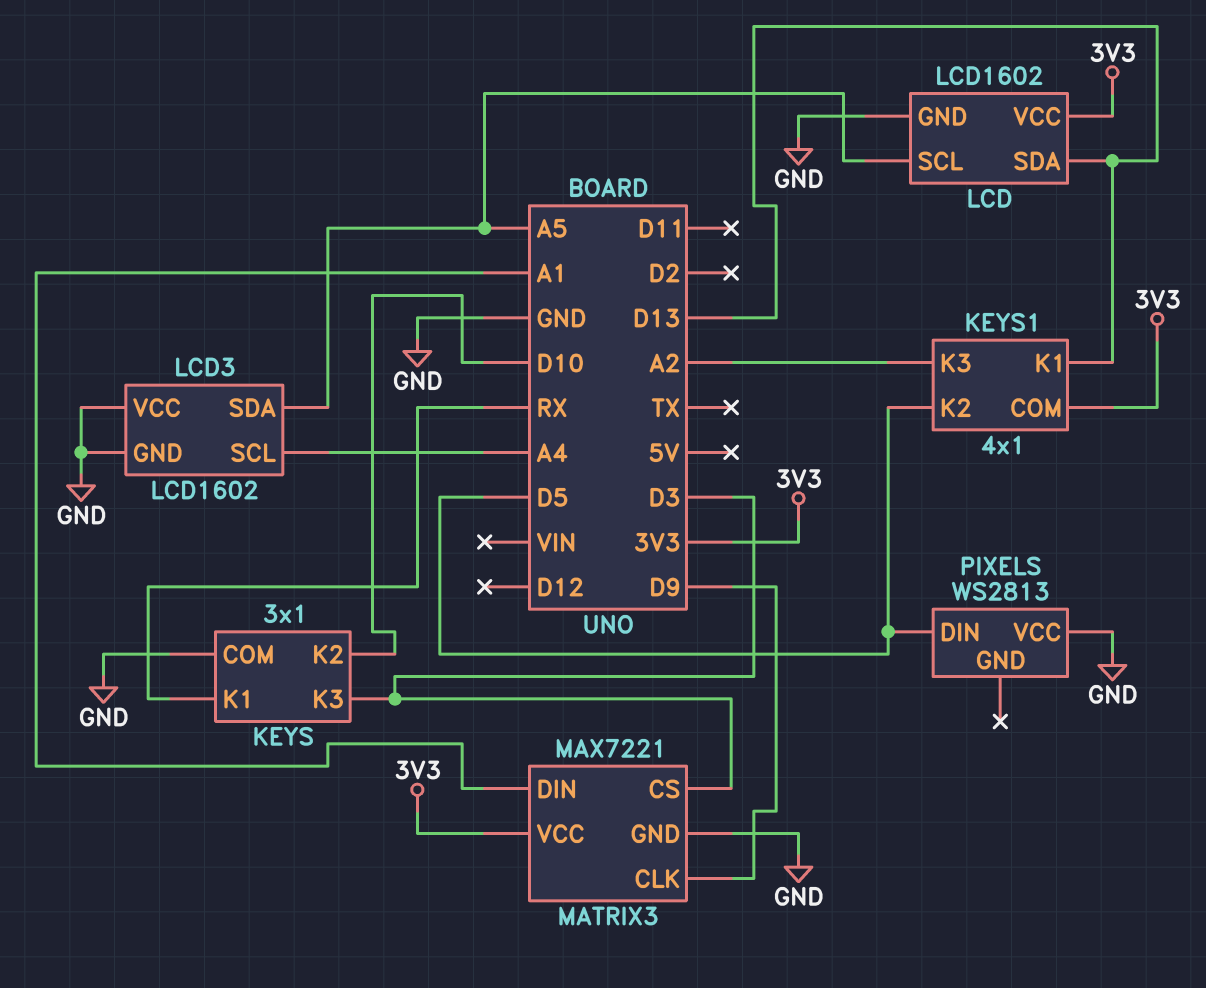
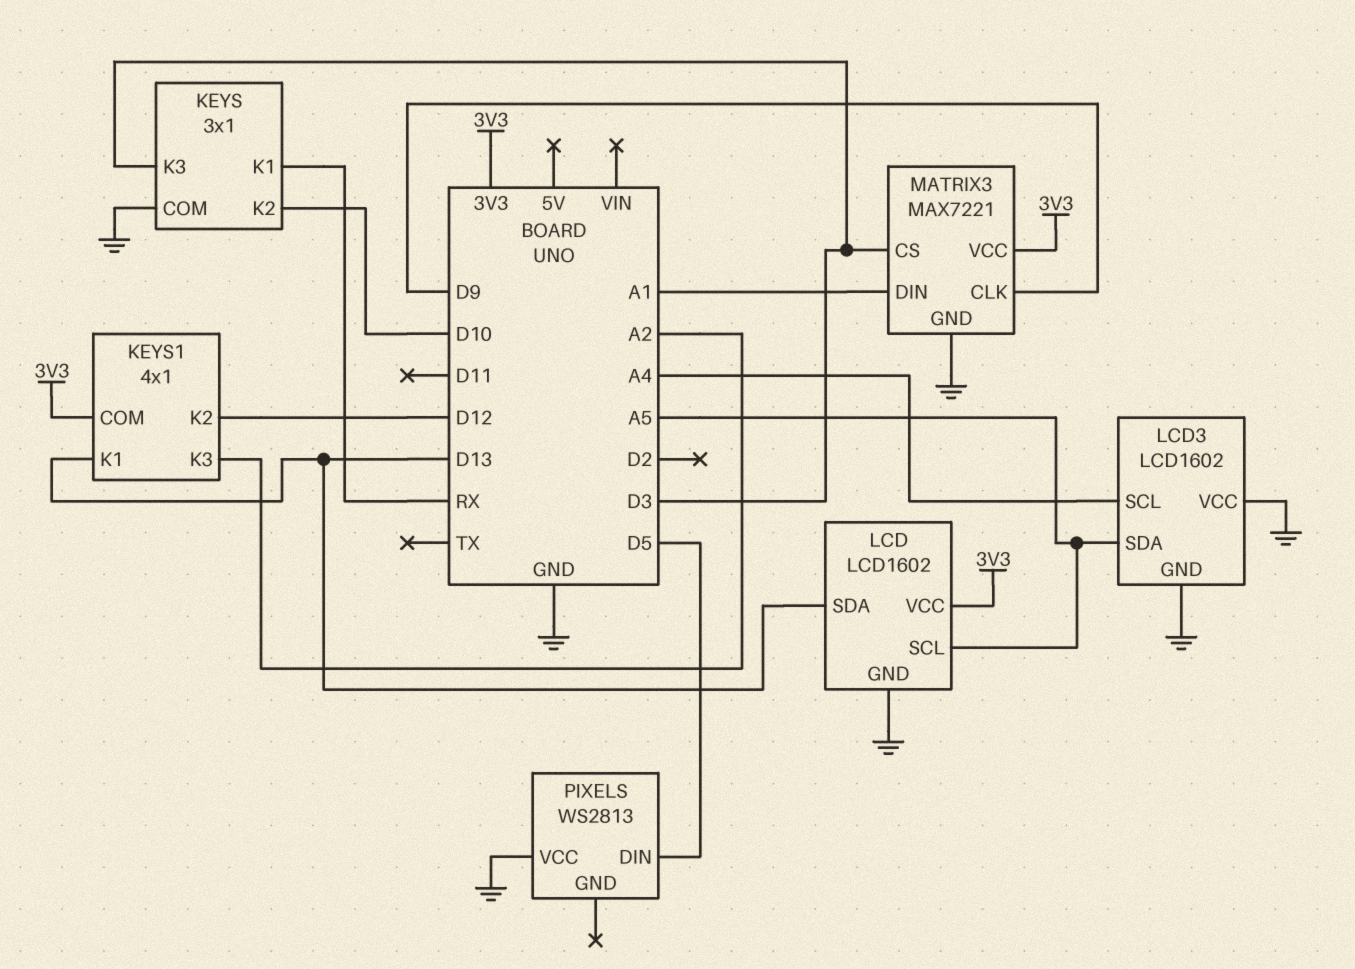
KEYS1 pin K2: D5 -> D12

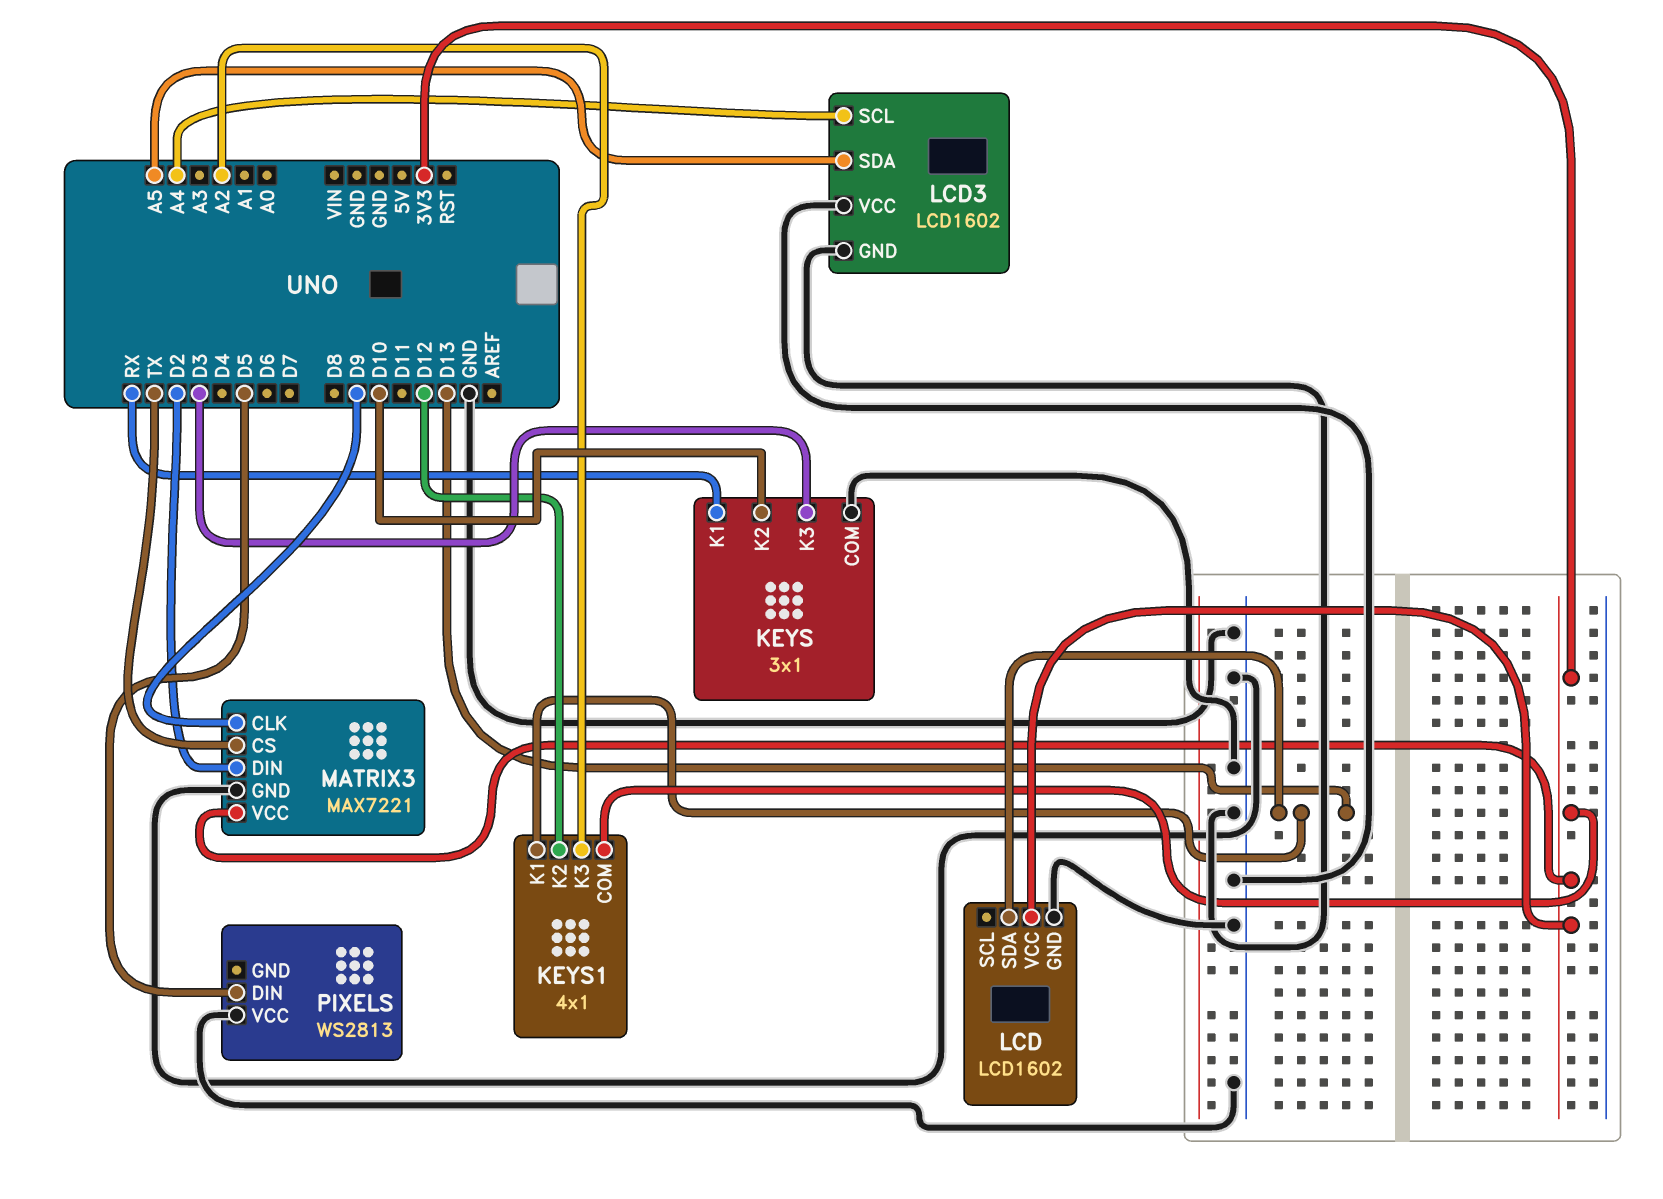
LCD pin SCL: A5 -> none
MATRIX3 pin CS: D3 -> TX
MATRIX3 pin DIN: A1 -> D2

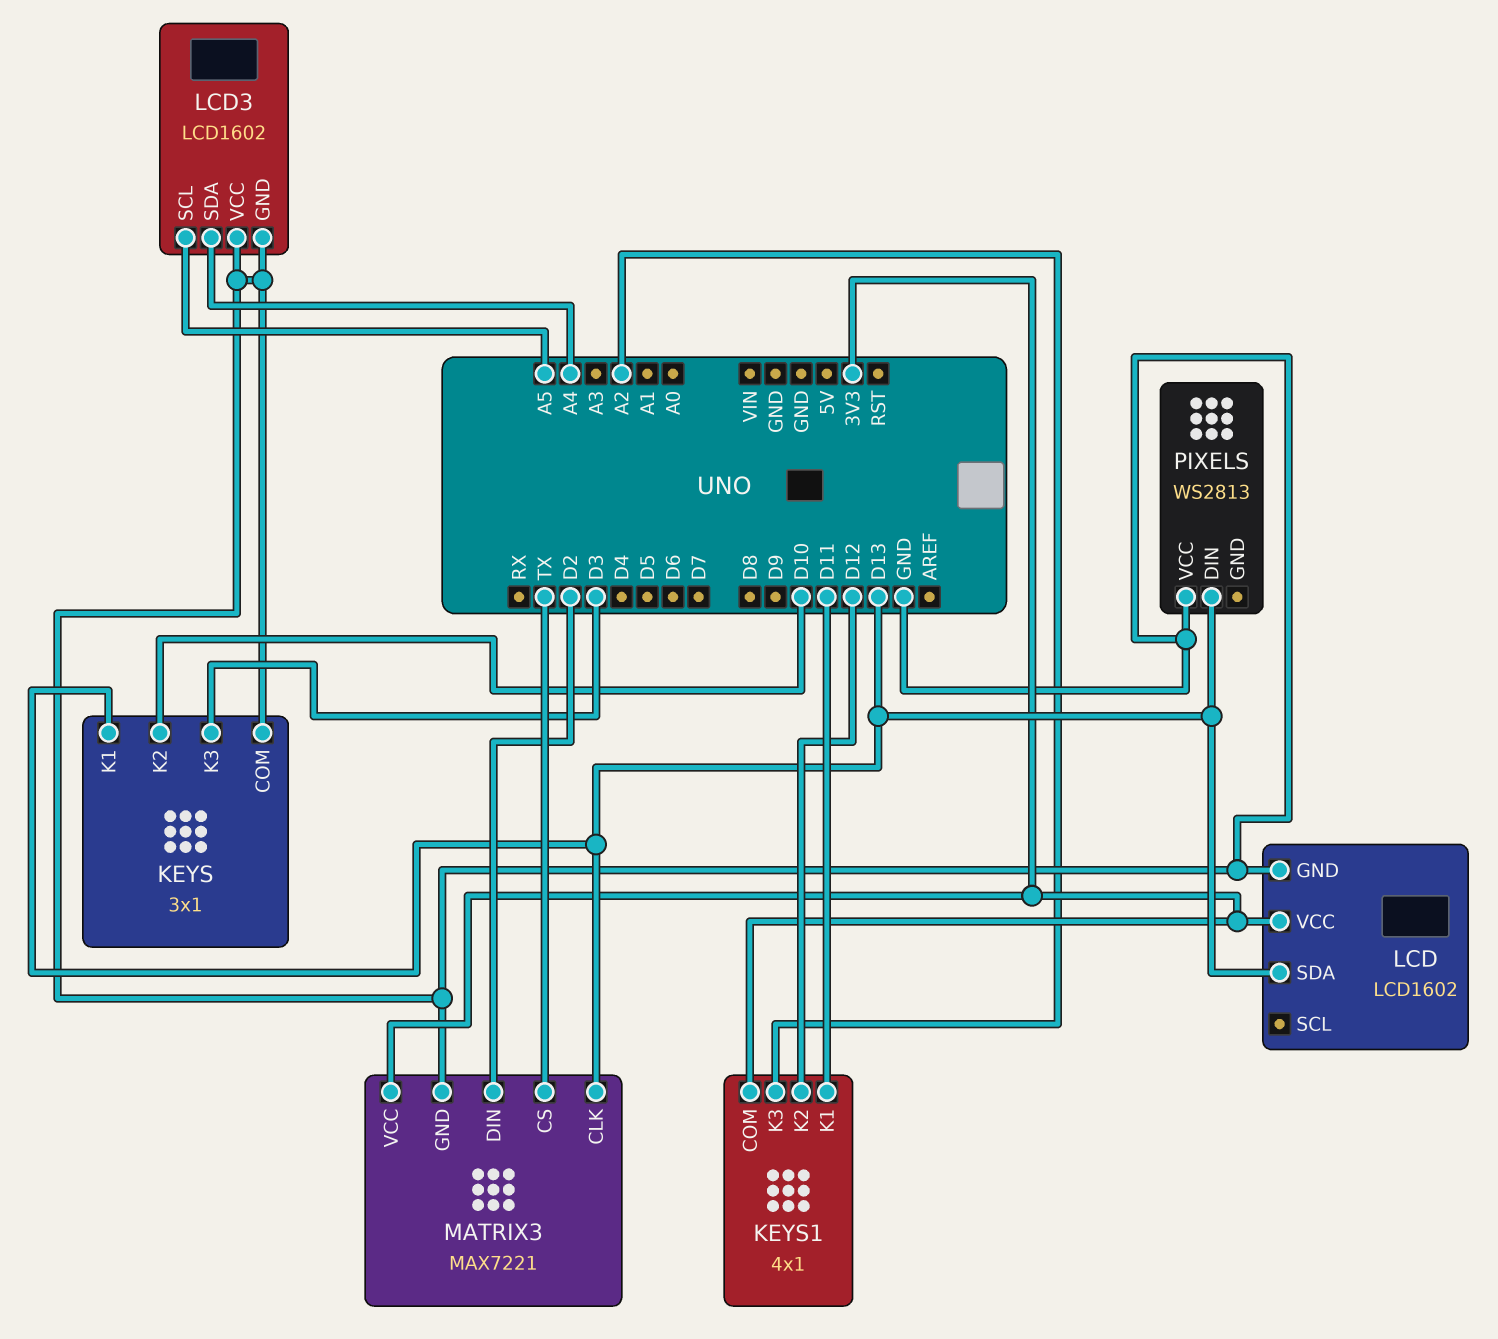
KEYS pin K1: RX -> D13
KEYS1 pin K1: D13 -> D11
LCD3 pin SCL: A4 -> A5
LCD3 pin SDA: A5 -> A4
MATRIX3 pin CLK: D9 -> D13
PIXELS pin DIN: D5 -> D13

